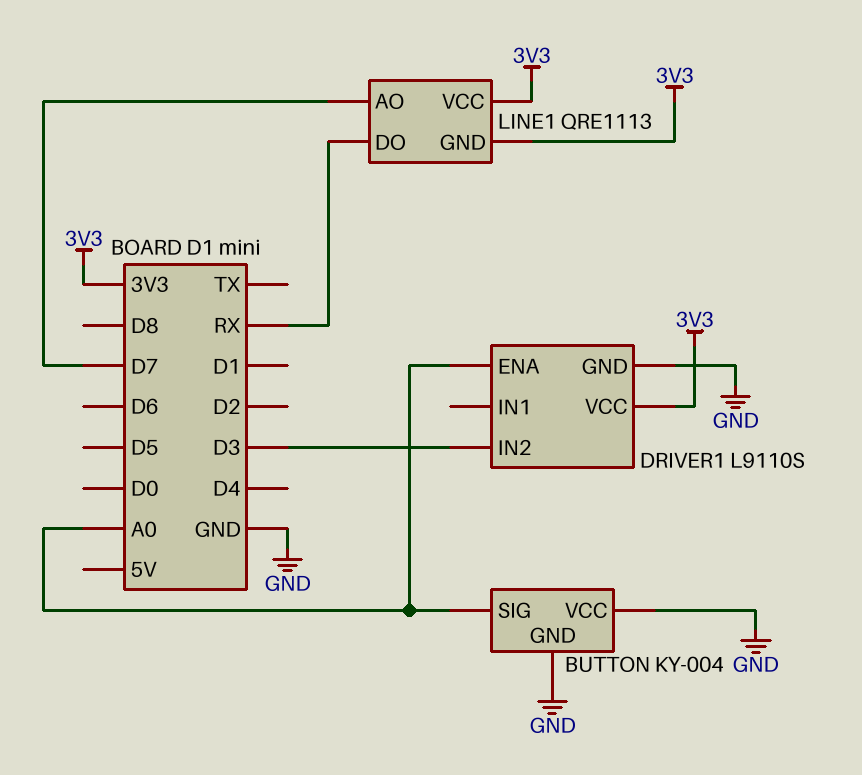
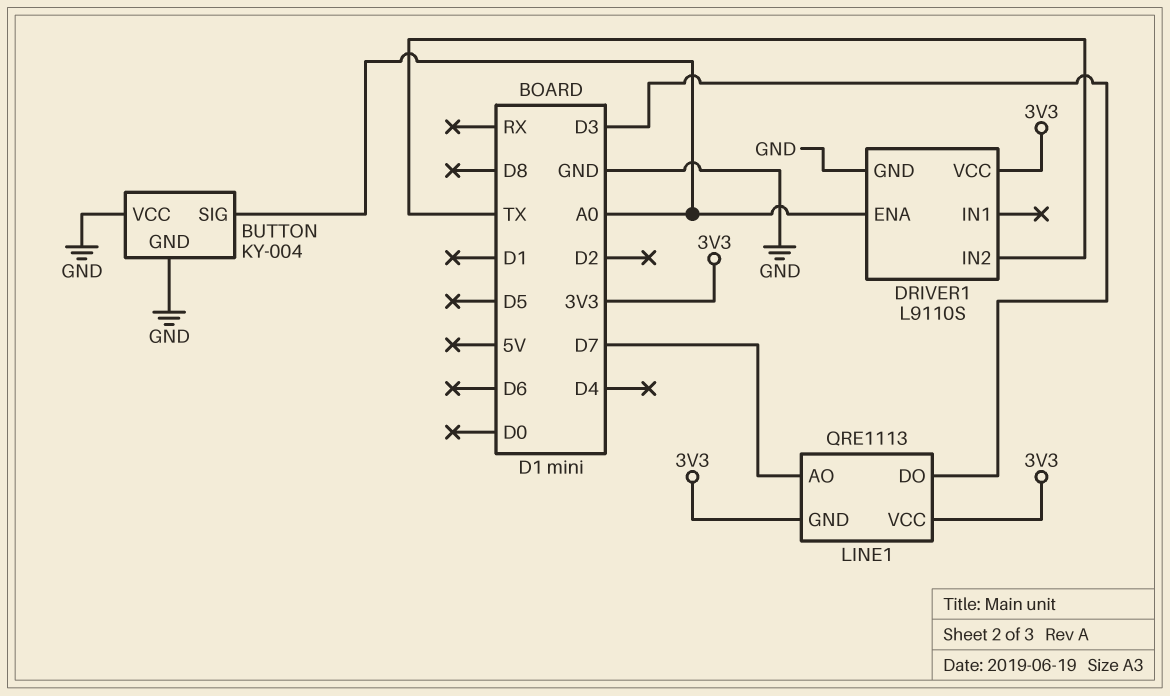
DRIVER1 pin IN2: D3 -> TX
LINE1 pin DO: RX -> D3

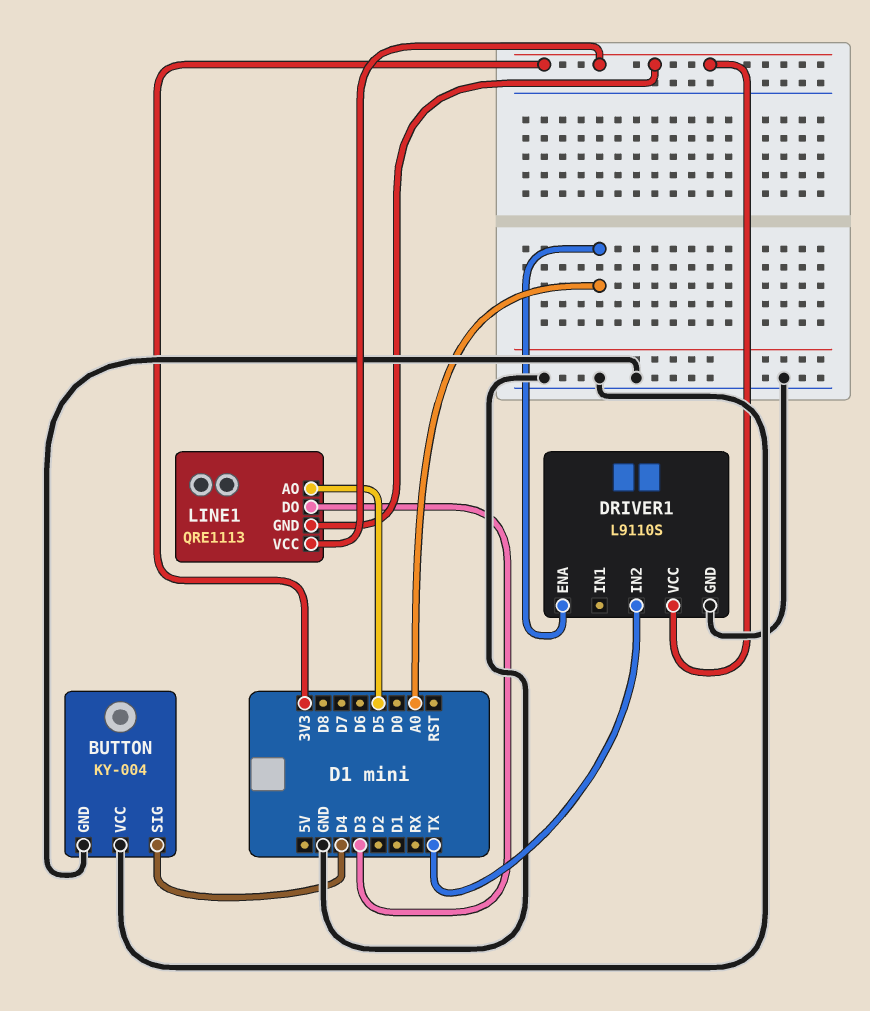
BUTTON pin SIG: A0 -> D4
LINE1 pin AO: D7 -> D5

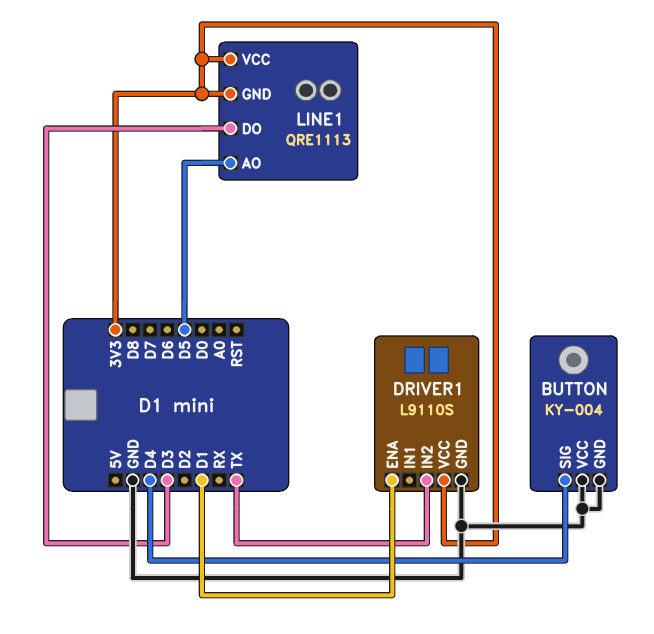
DRIVER1 pin ENA: A0 -> D1

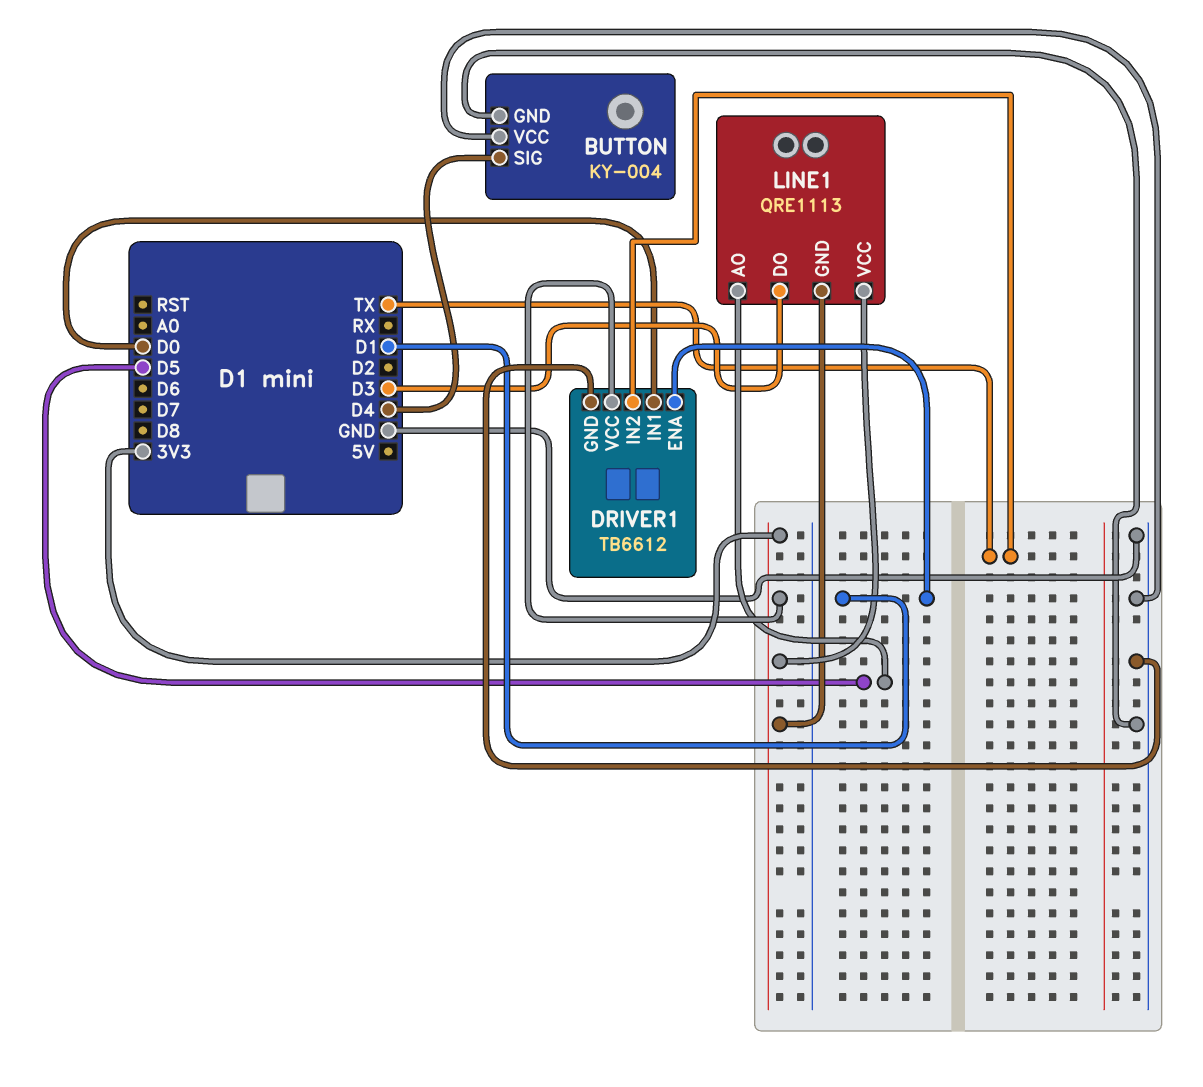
DRIVER1: L9110S -> TB6612
DRIVER1 pin IN1: none -> D0

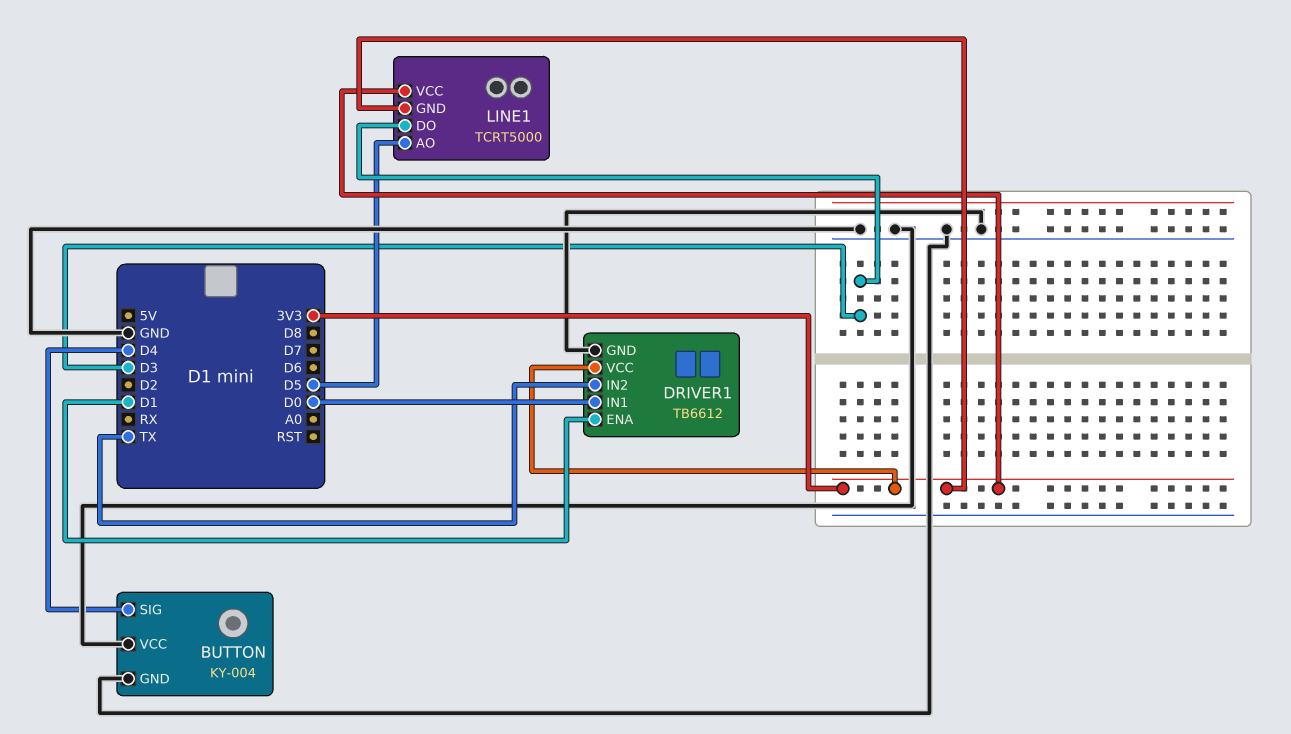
LINE1: QRE1113 -> TCRT5000

